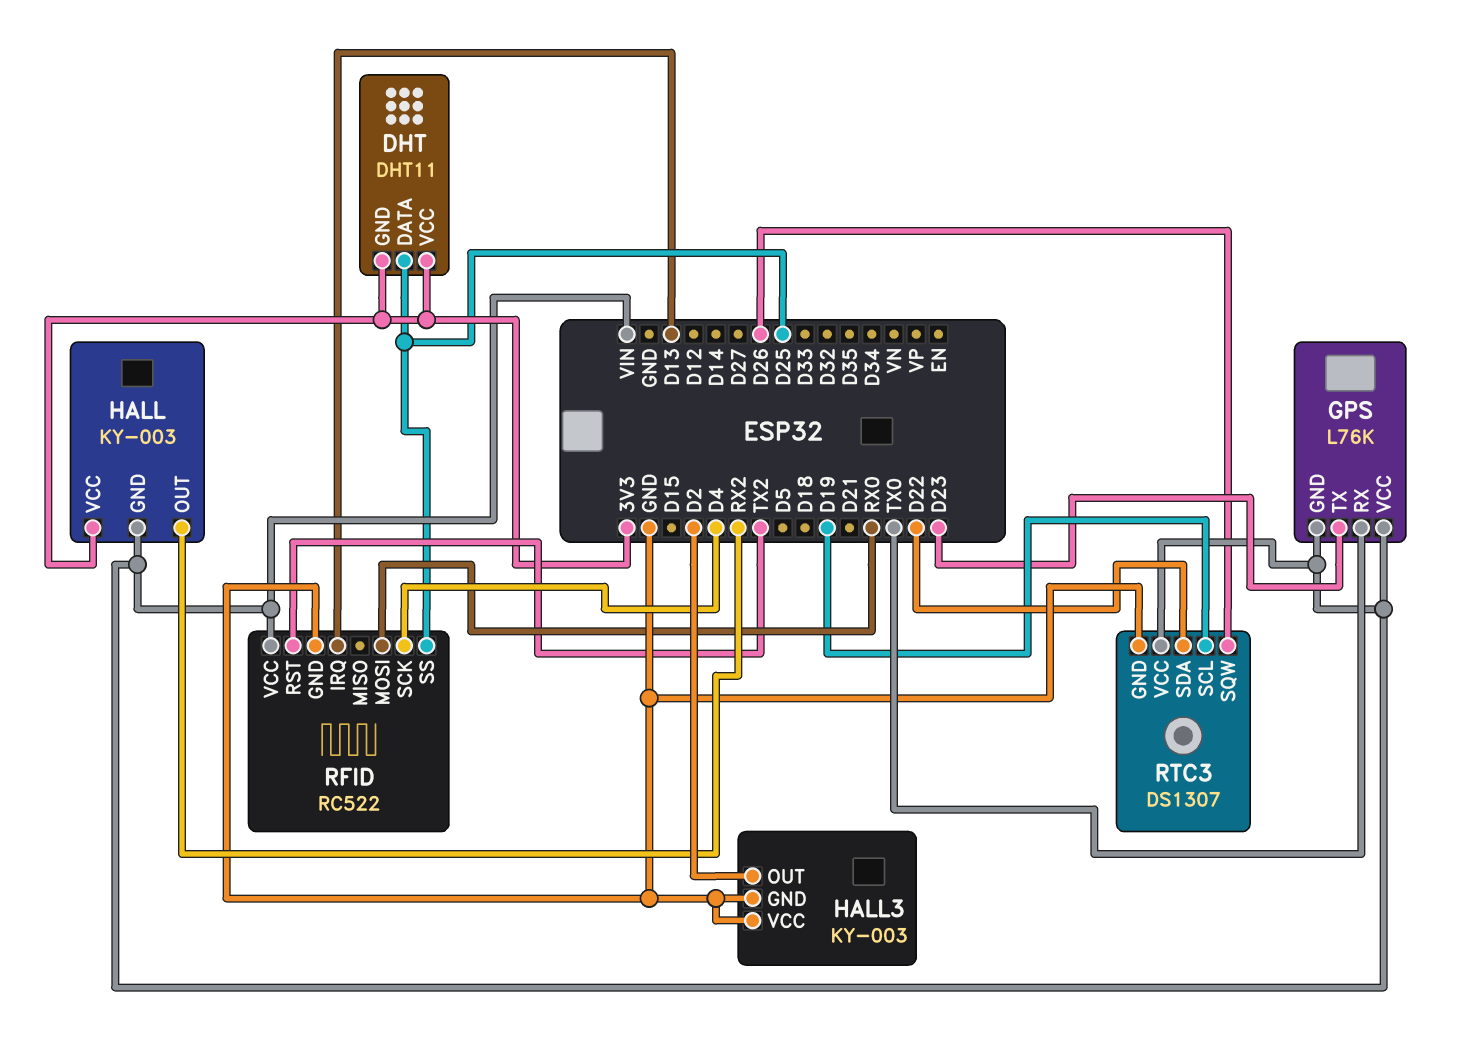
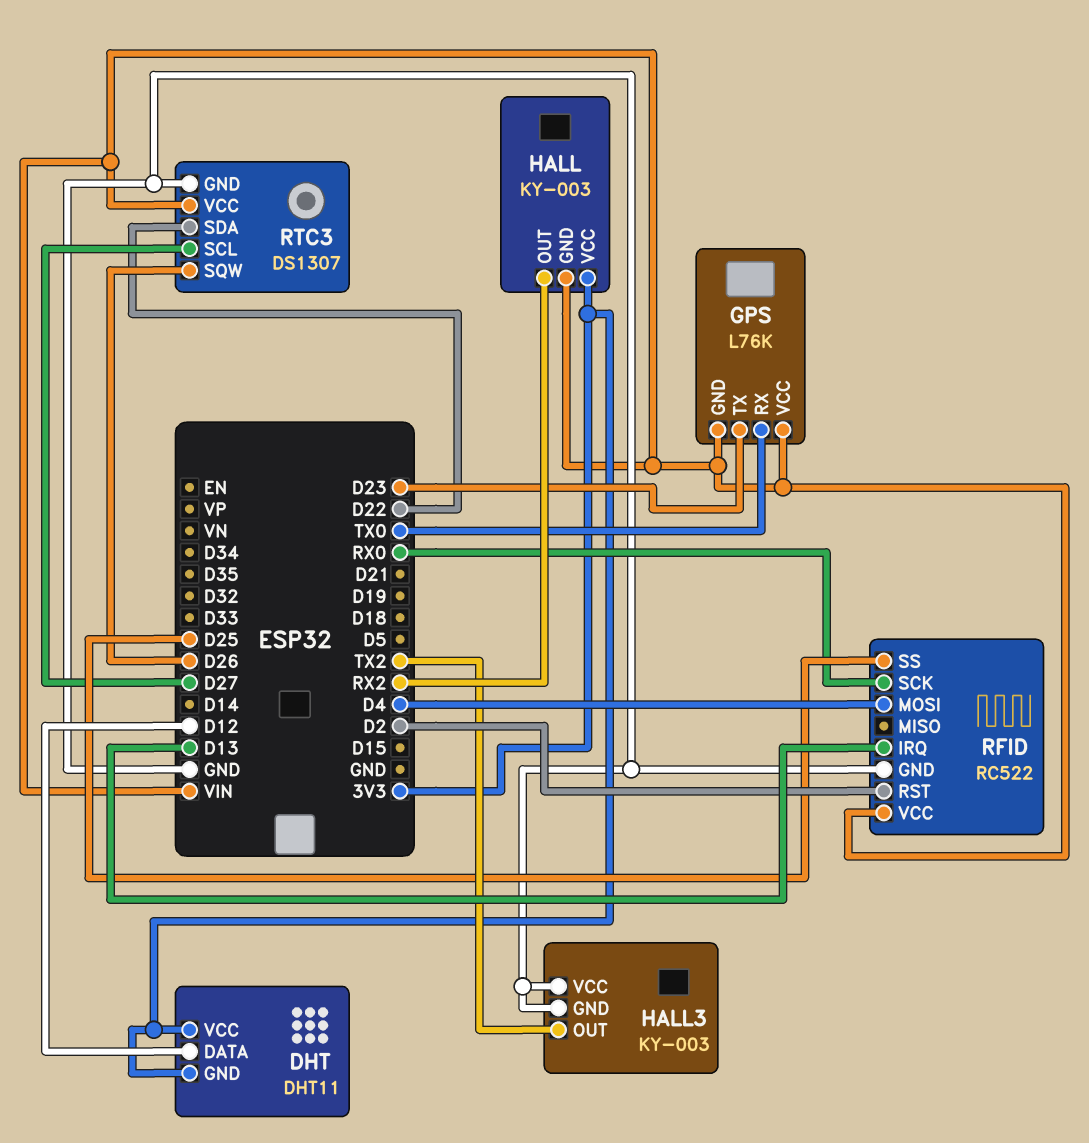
DHT pin DATA: D25 -> D12
HALL3 pin OUT: D2 -> TX2
RFID pin MOSI: RX0 -> D4
RFID pin RST: TX2 -> D2
RFID pin SCK: D4 -> RX0
RTC3 pin SCL: D19 -> D27

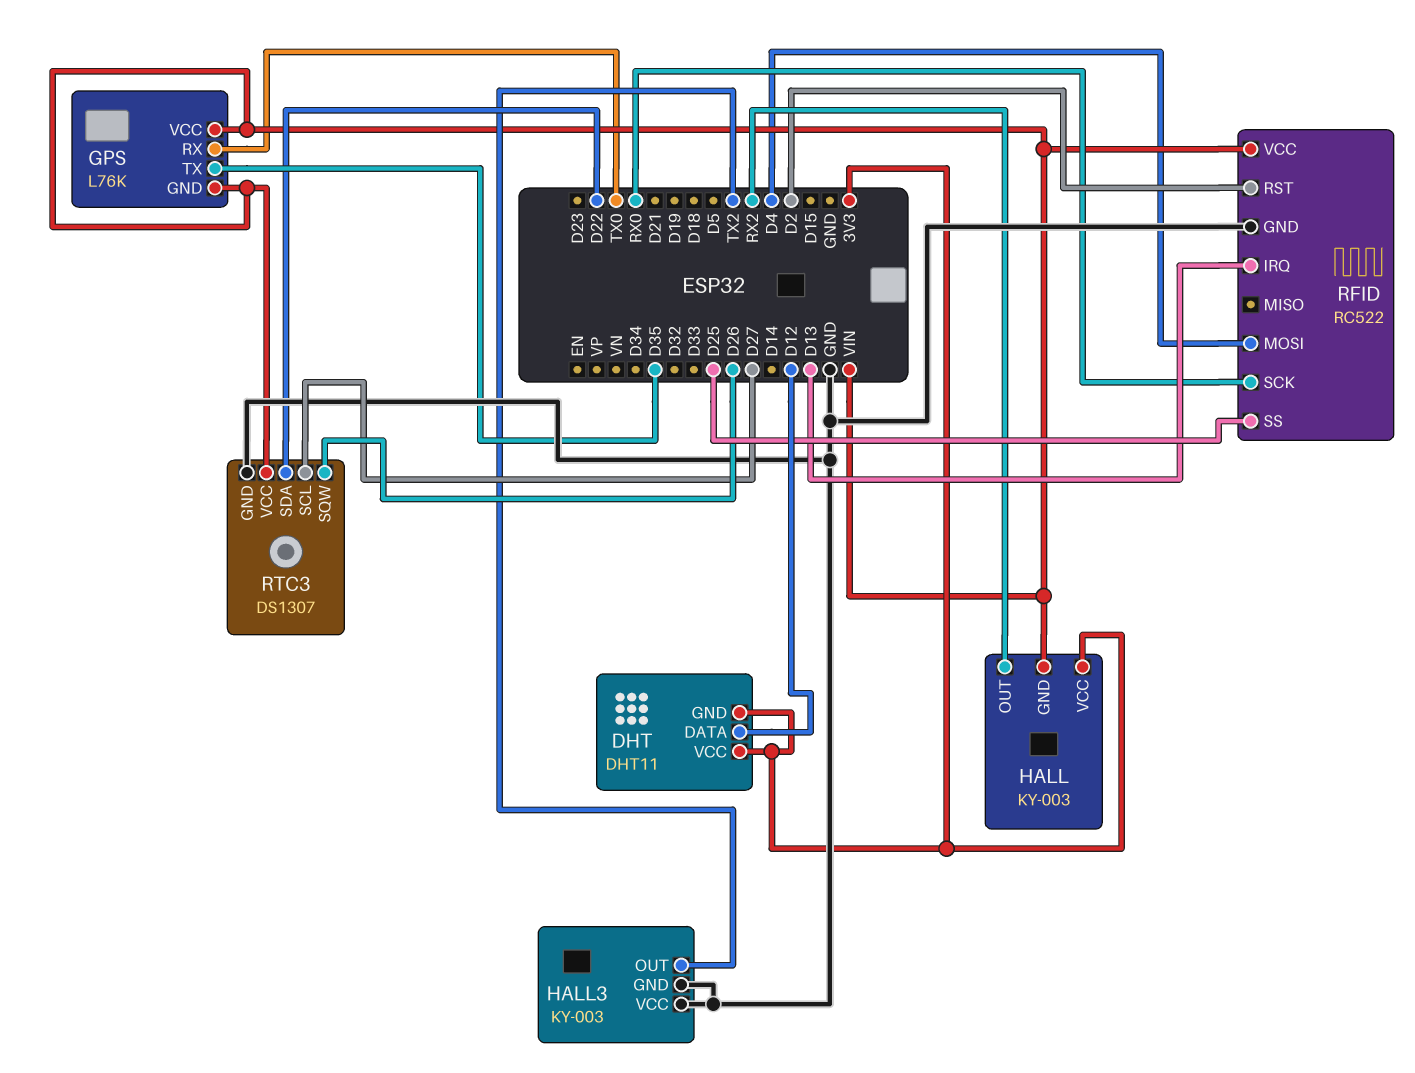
GPS pin TX: D23 -> D35

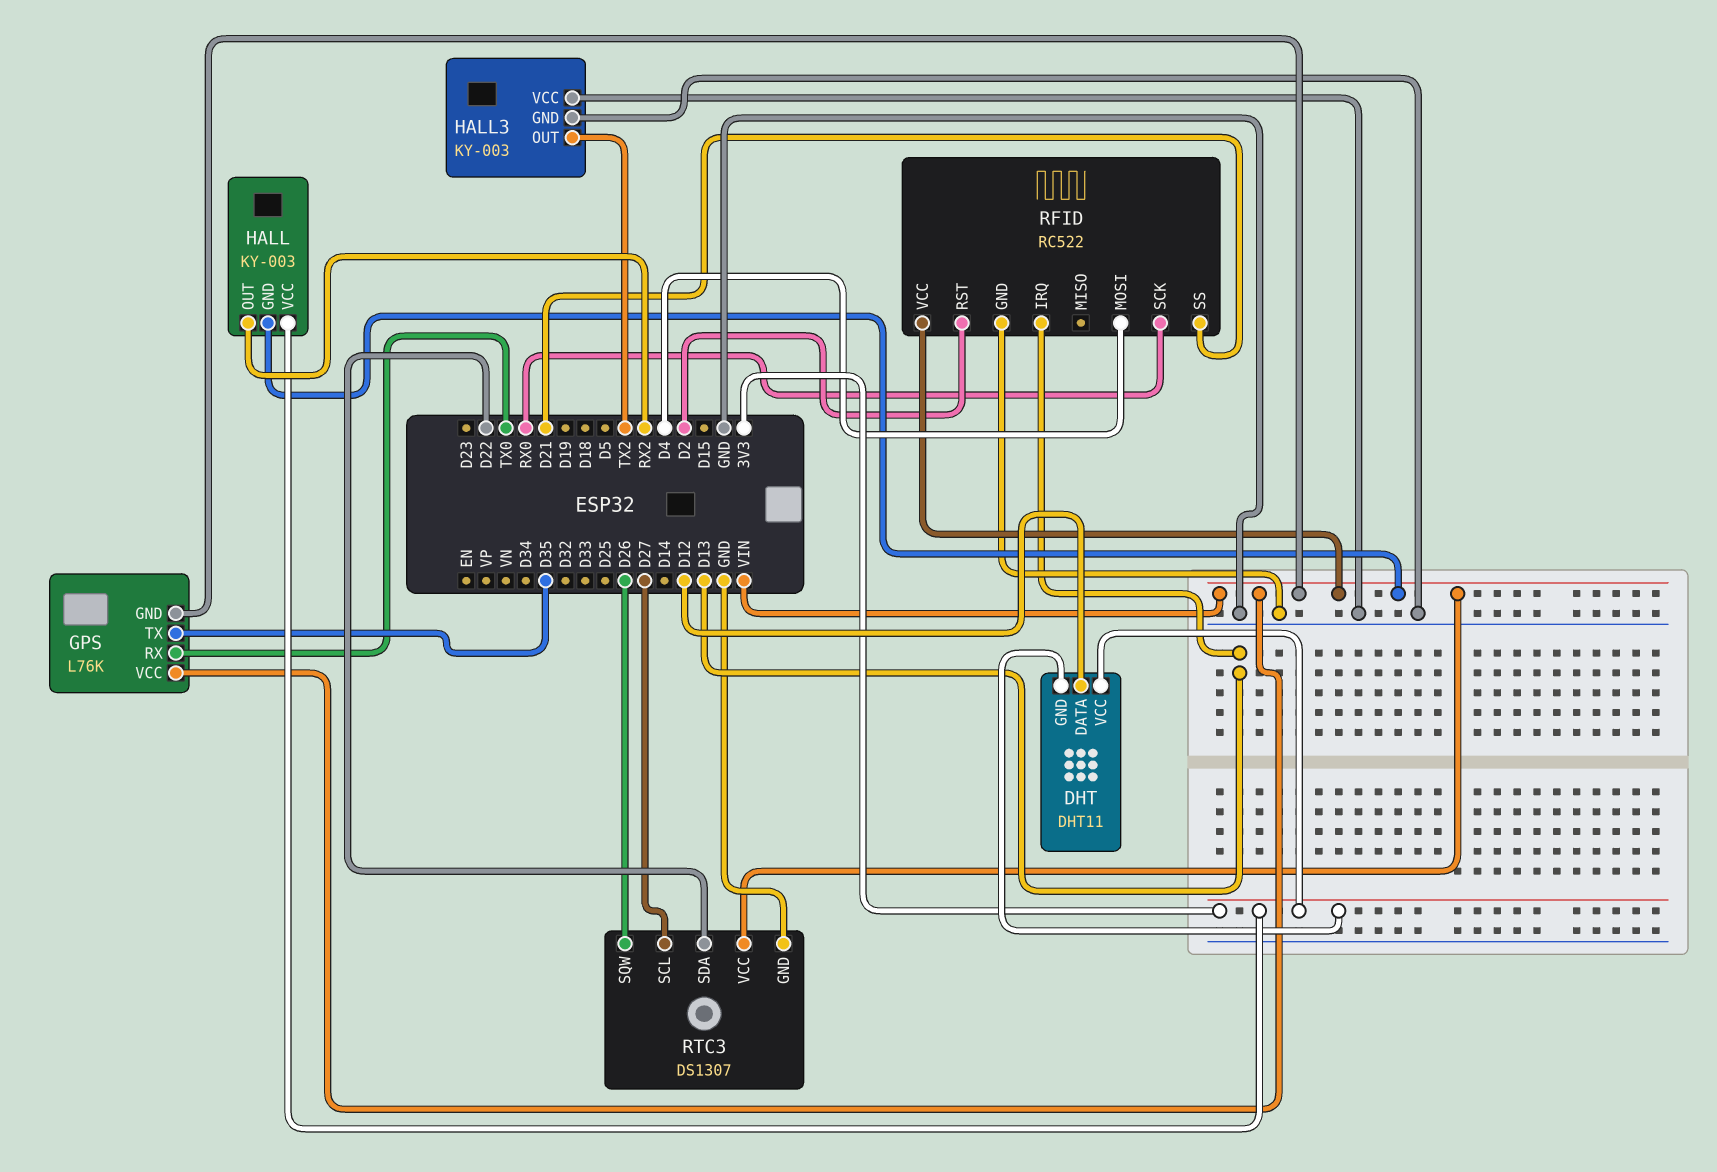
RFID pin SS: D25 -> D21

